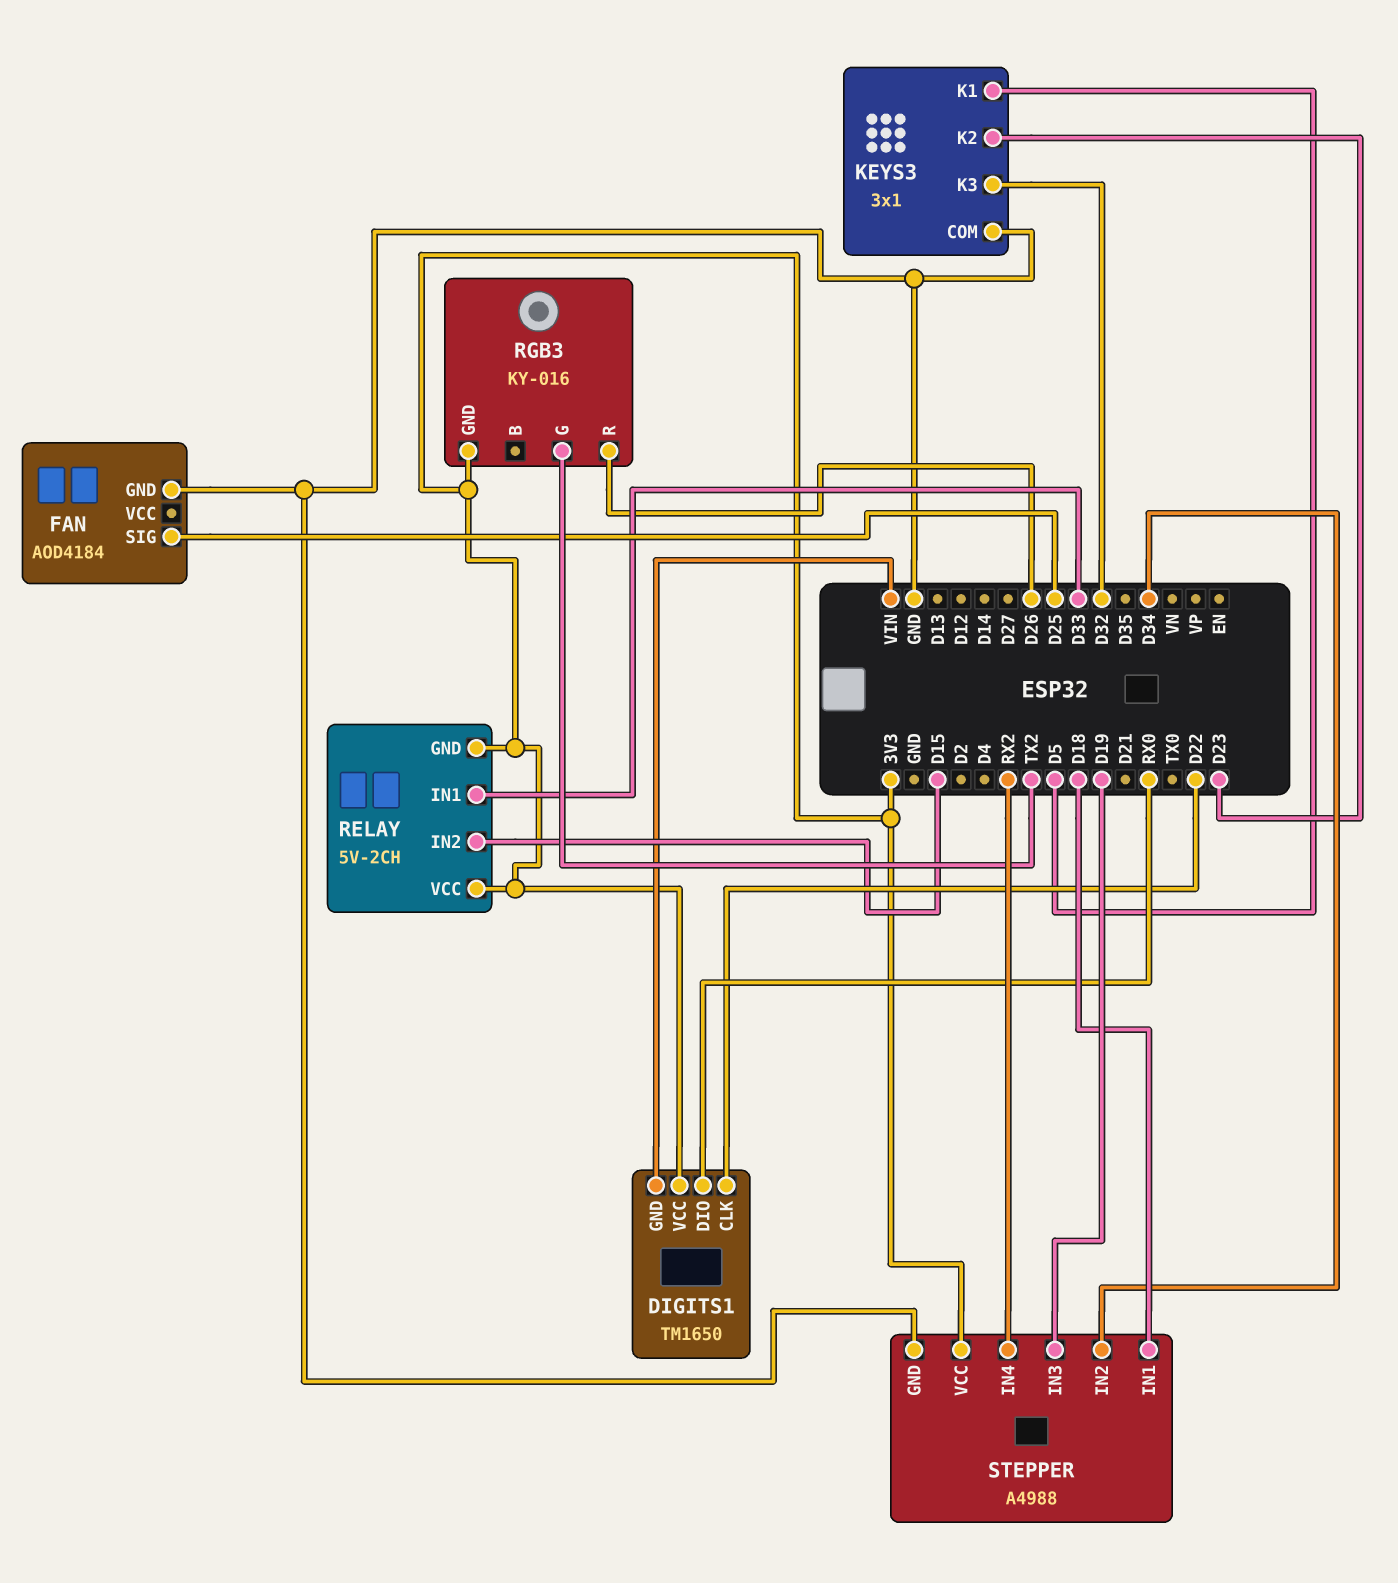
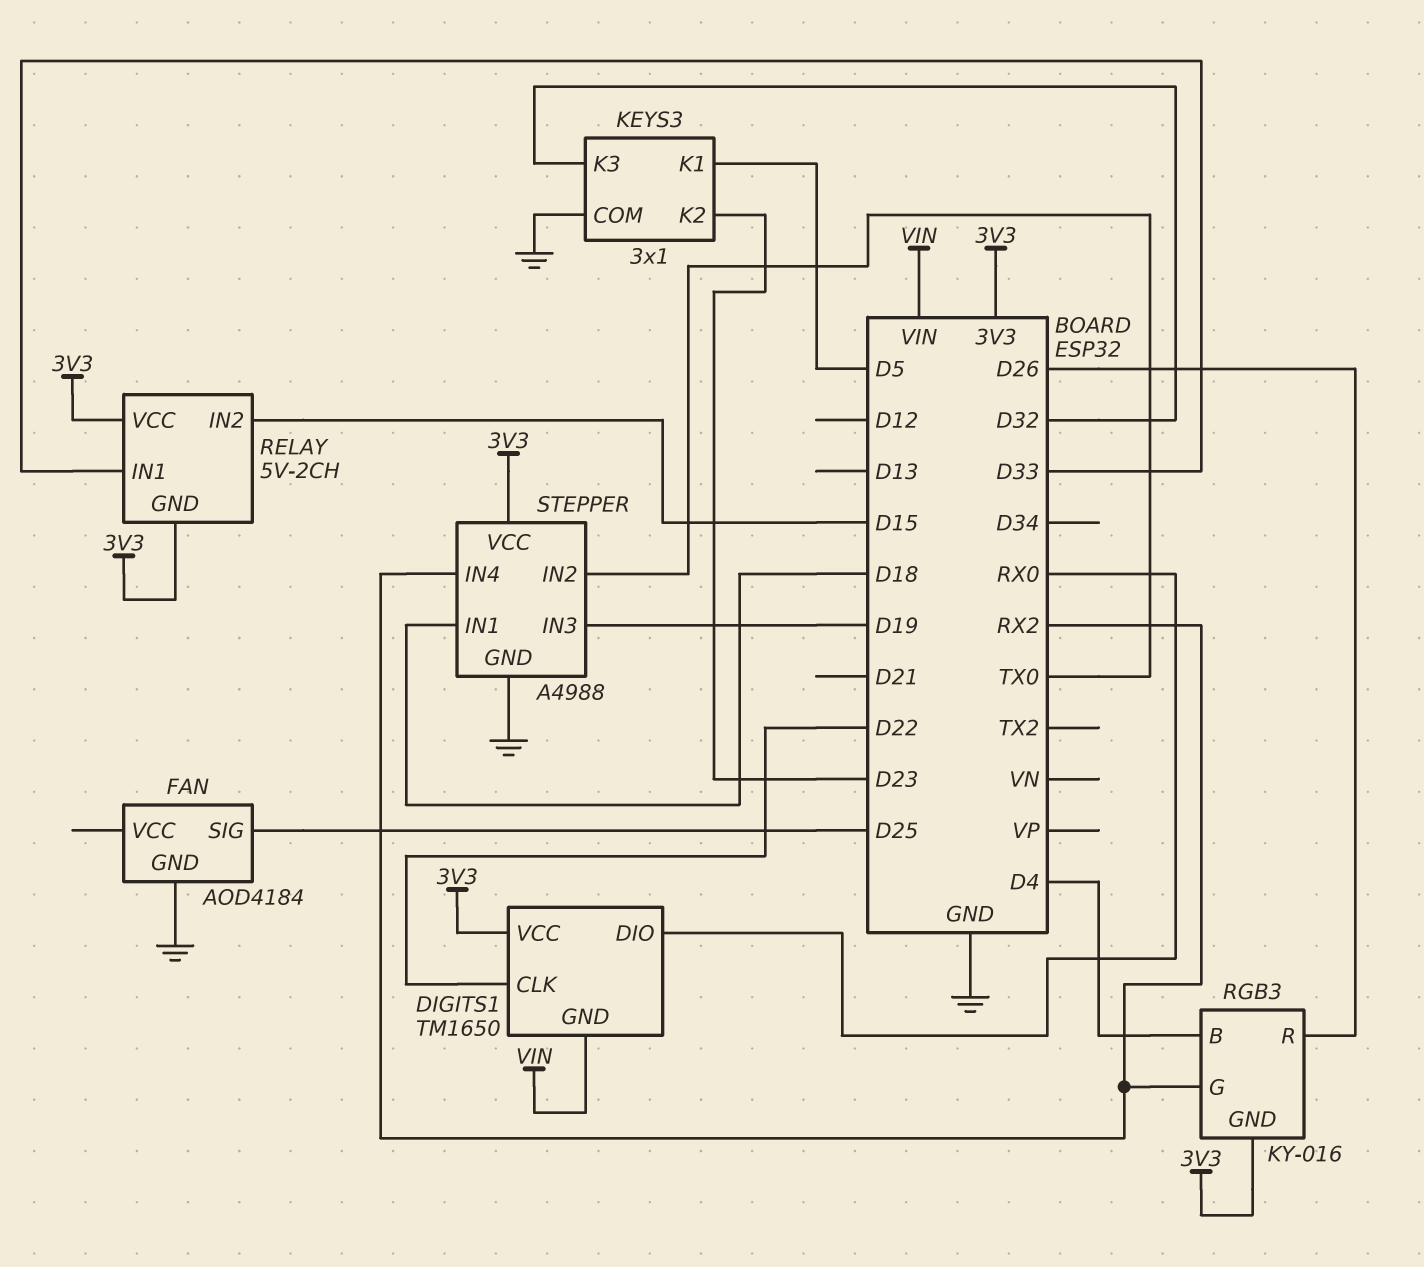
RGB3 pin B: none -> D4
RGB3 pin G: TX2 -> RX2
STEPPER pin IN2: D34 -> TX0

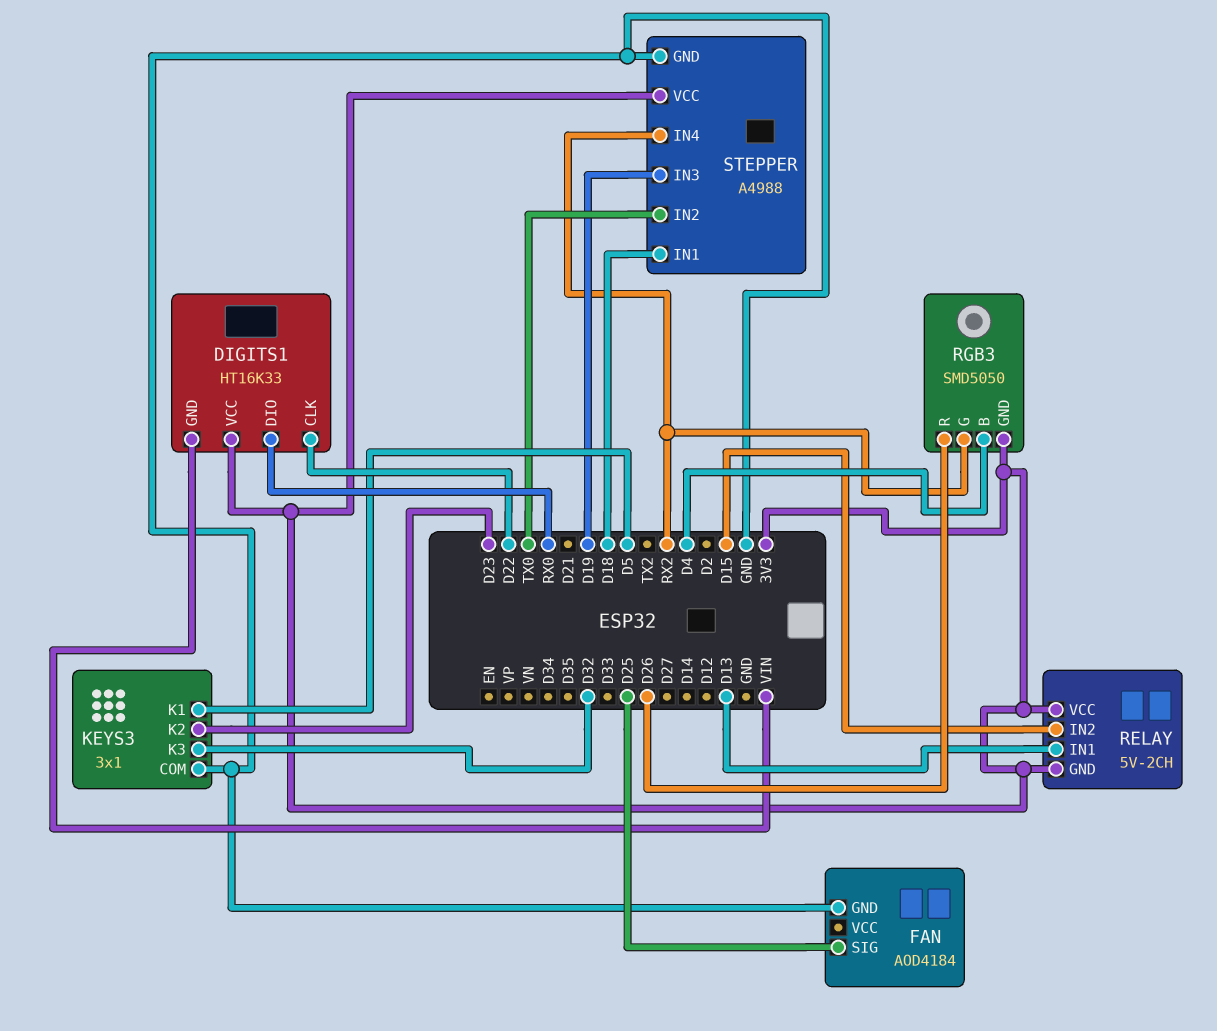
DIGITS1: TM1650 -> HT16K33
RELAY pin IN1: D33 -> D13
RGB3: KY-016 -> SMD5050

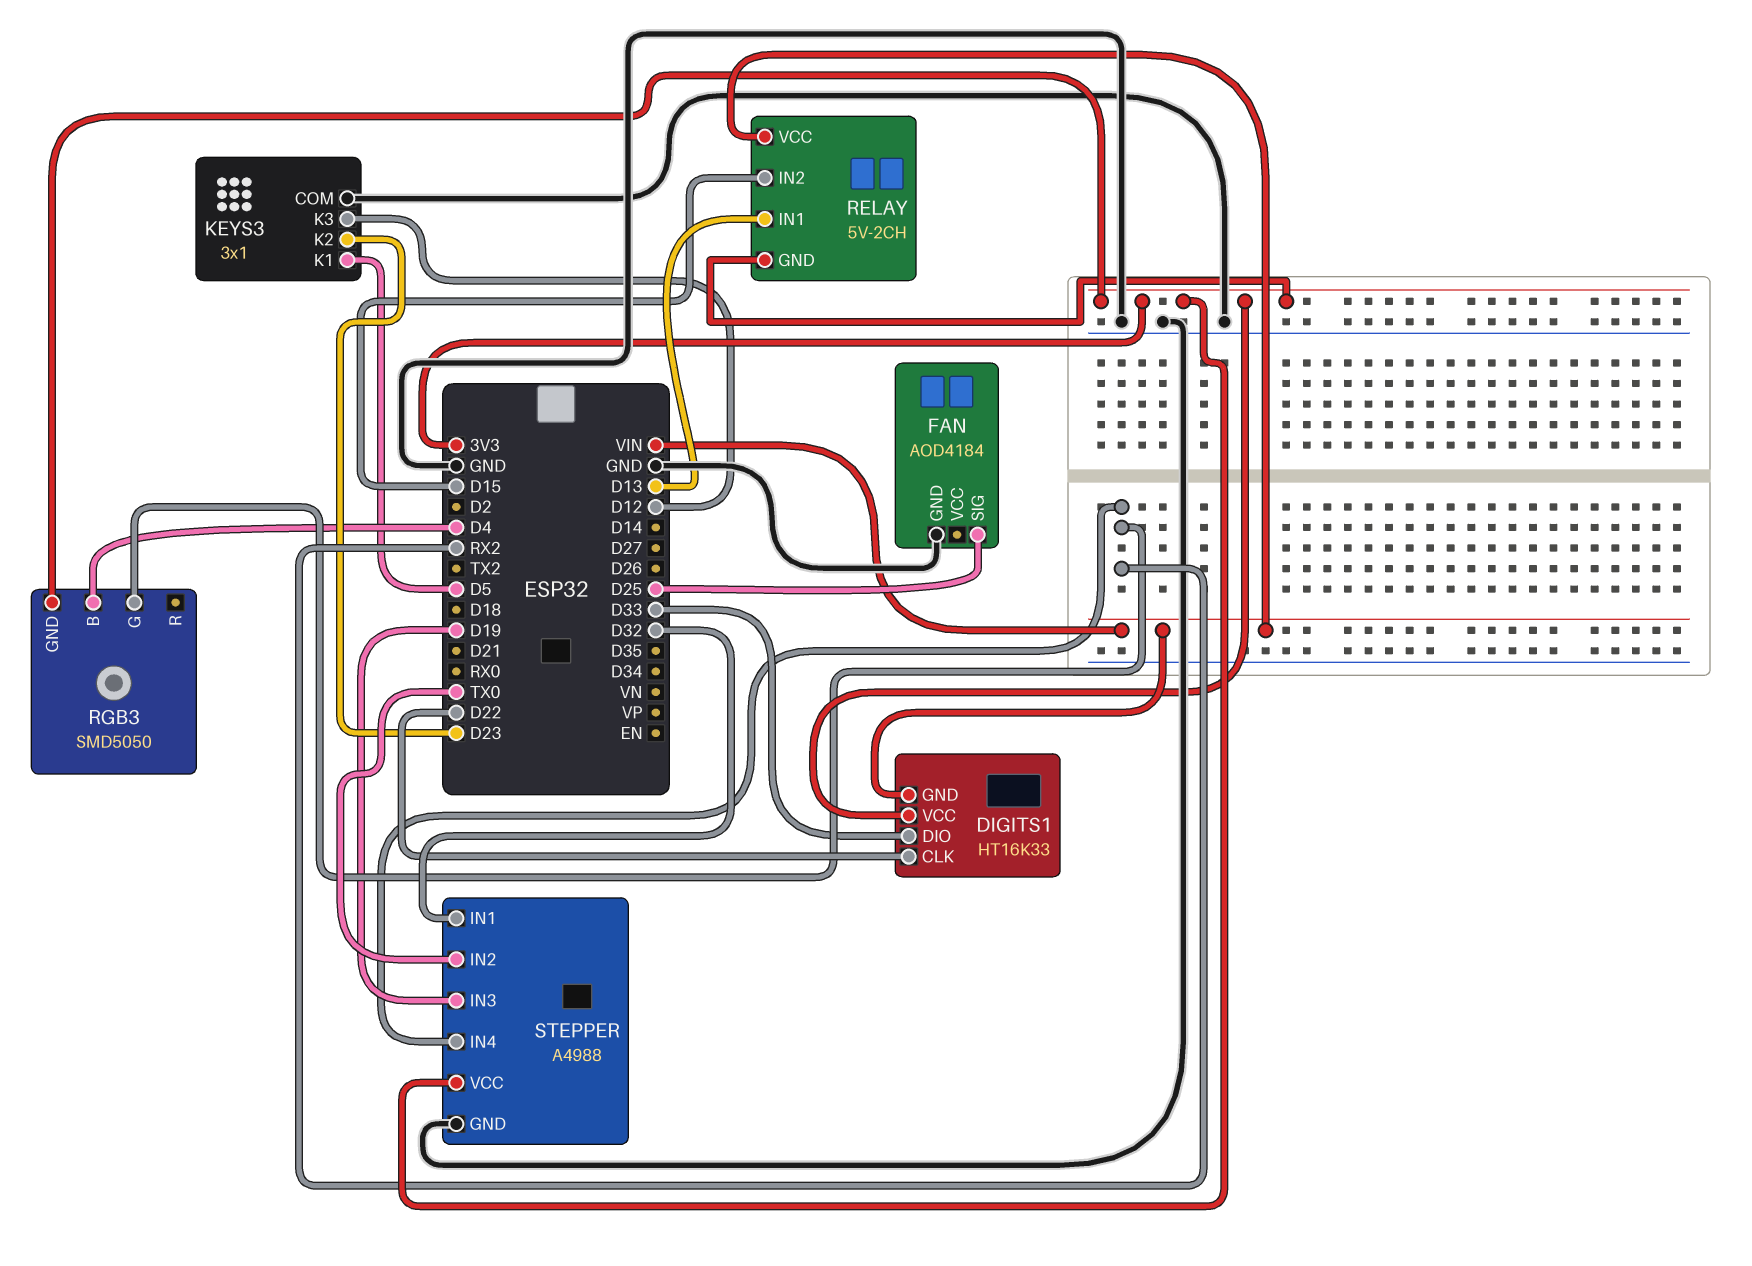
DIGITS1 pin DIO: RX0 -> D33
KEYS3 pin K3: D32 -> D12
RELAY pin VCC: 3V3 -> VIN
RGB3 pin R: D26 -> none
STEPPER pin IN1: D18 -> D32

